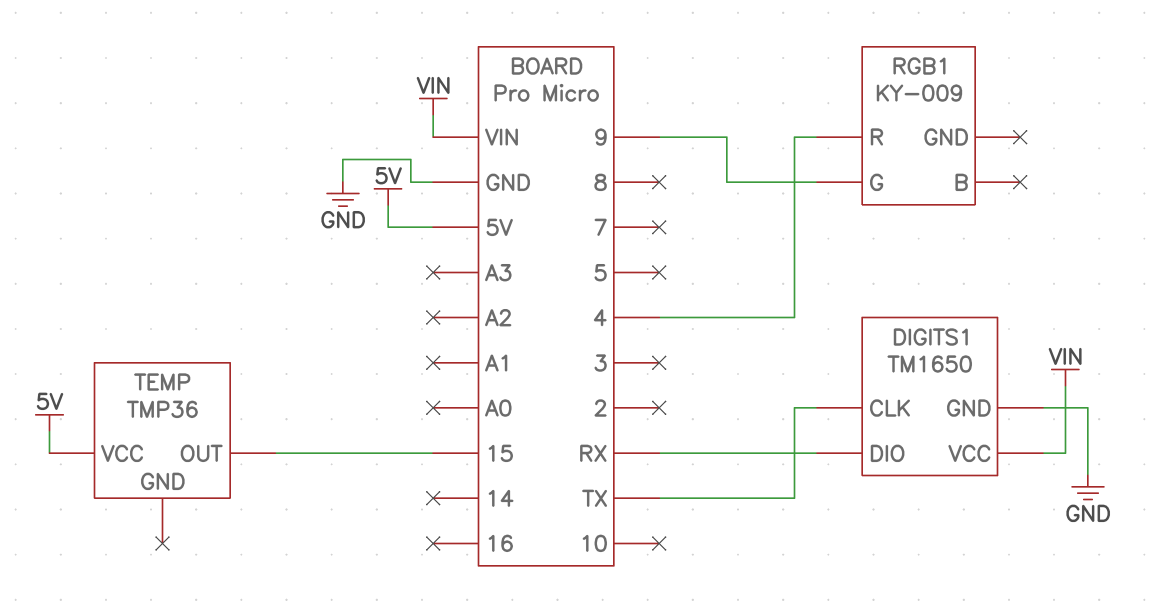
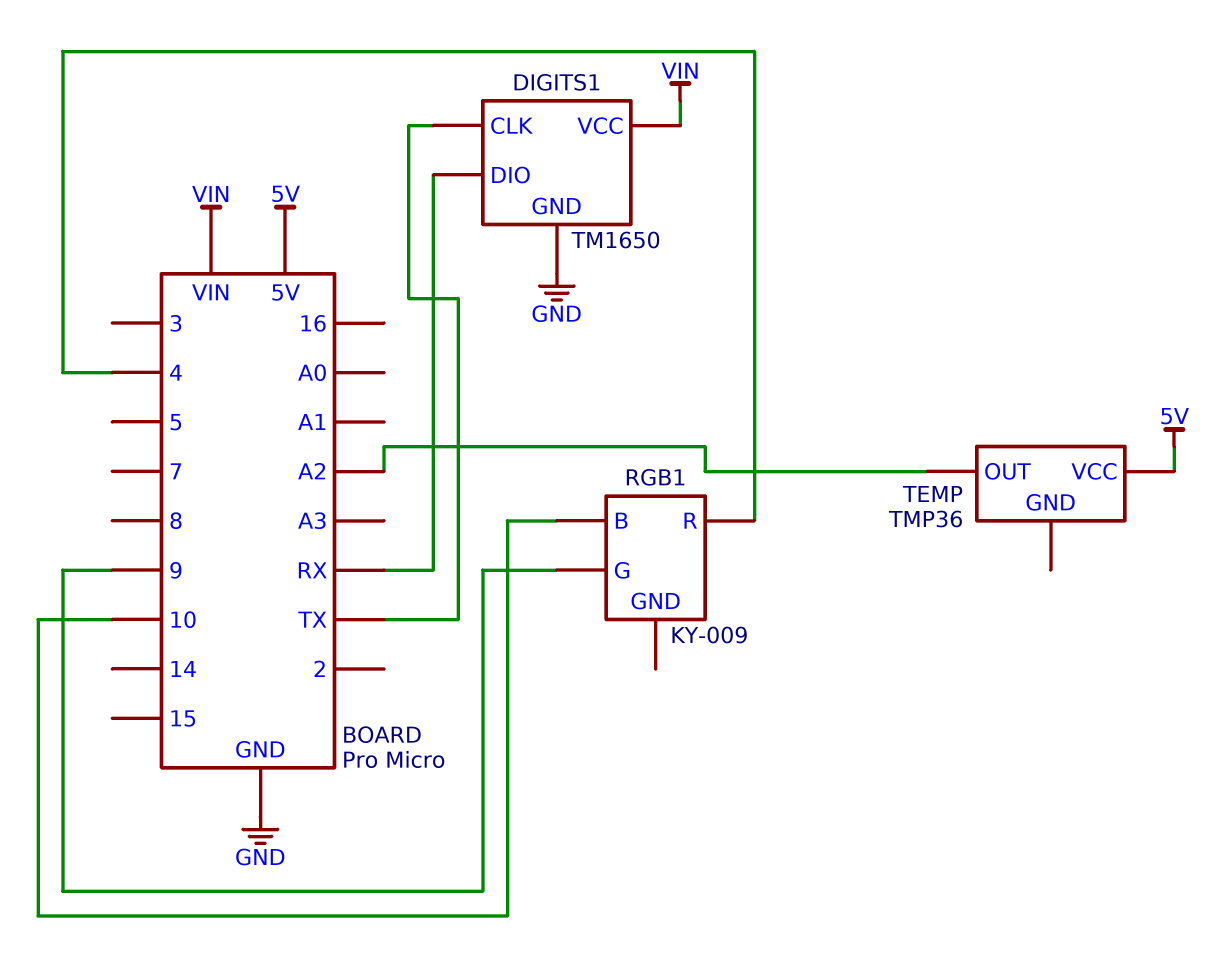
RGB1 pin B: none -> 10
TEMP pin OUT: 15 -> A2

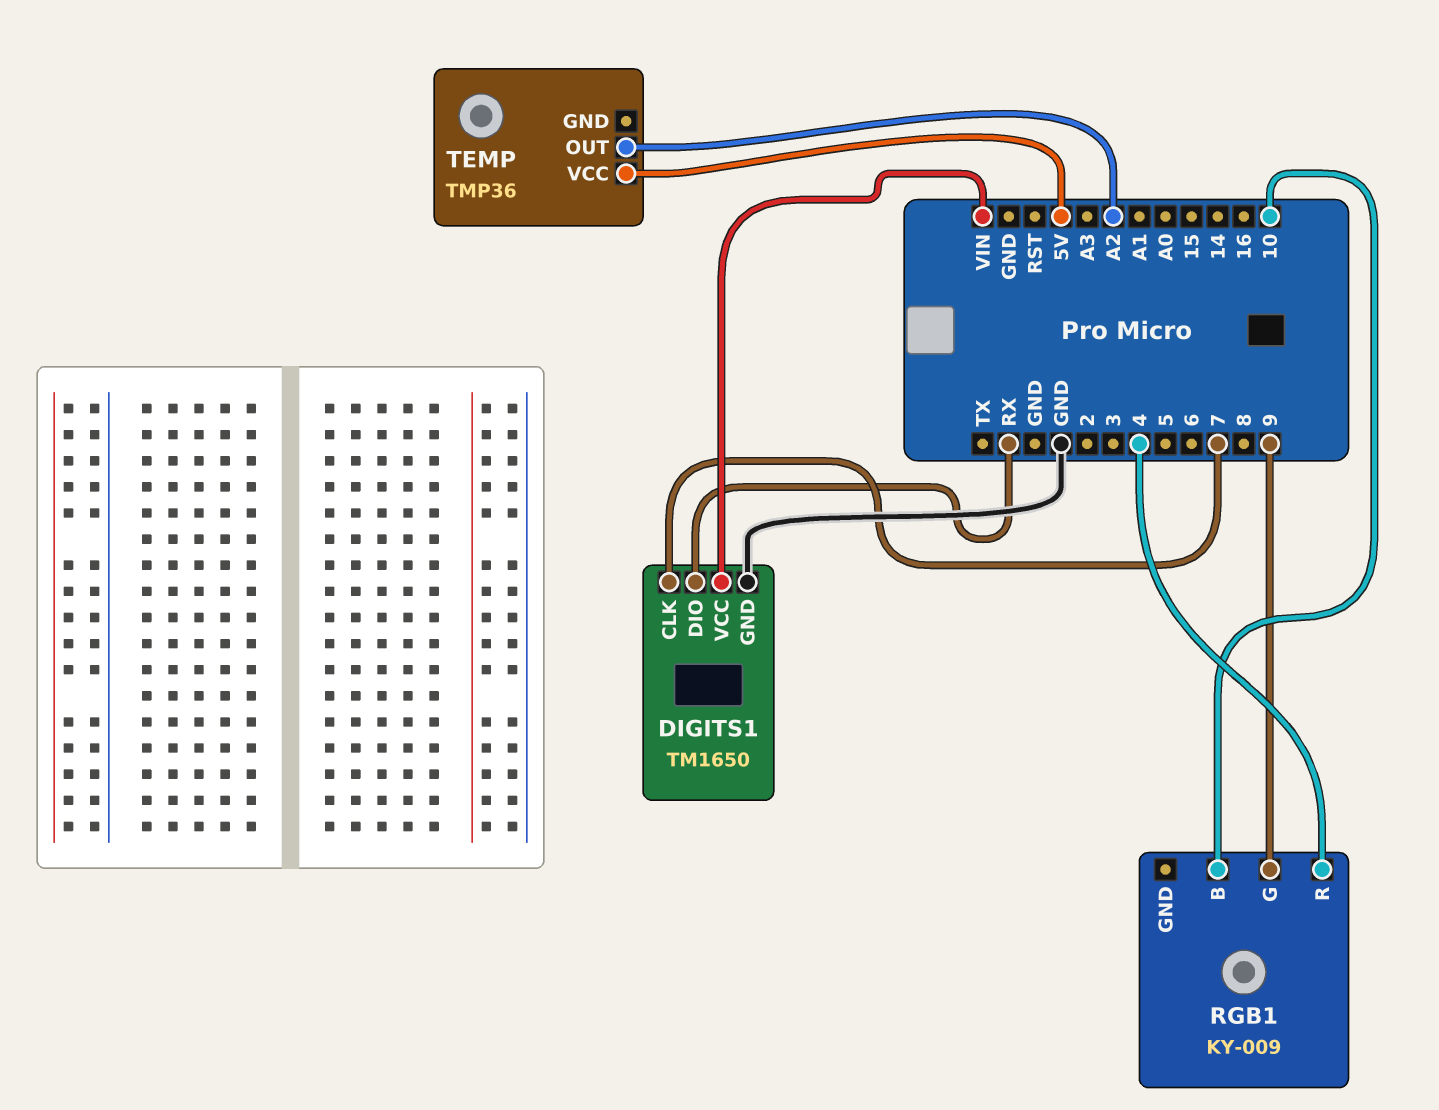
DIGITS1 pin CLK: TX -> 7

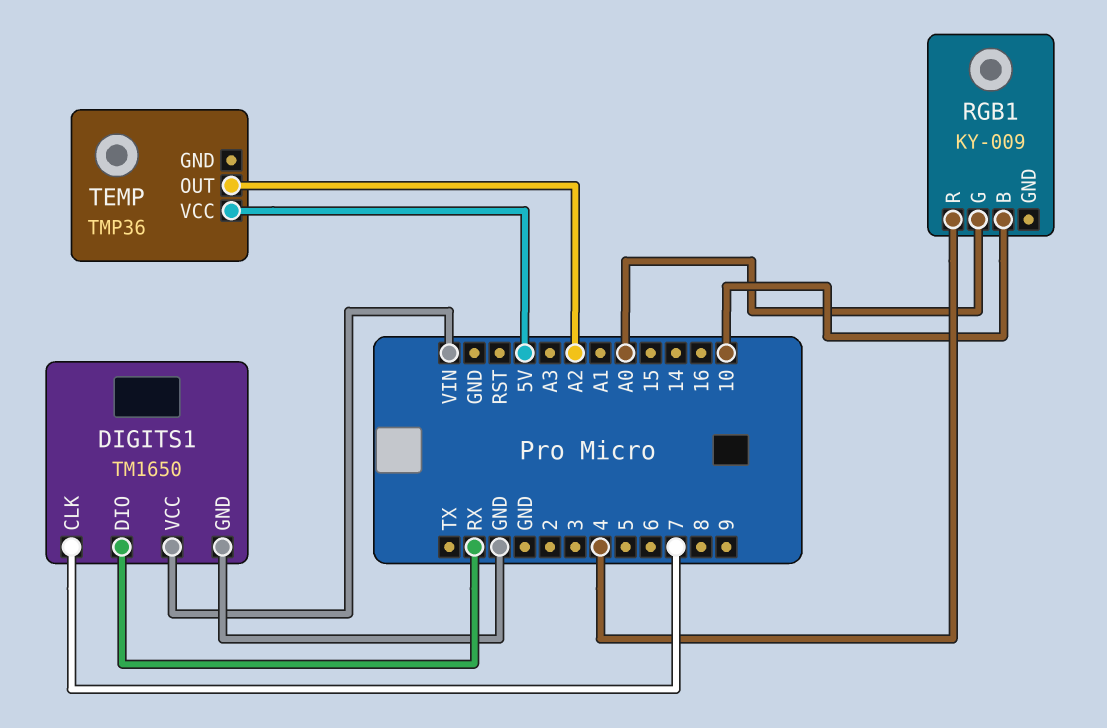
RGB1 pin G: 9 -> A0

